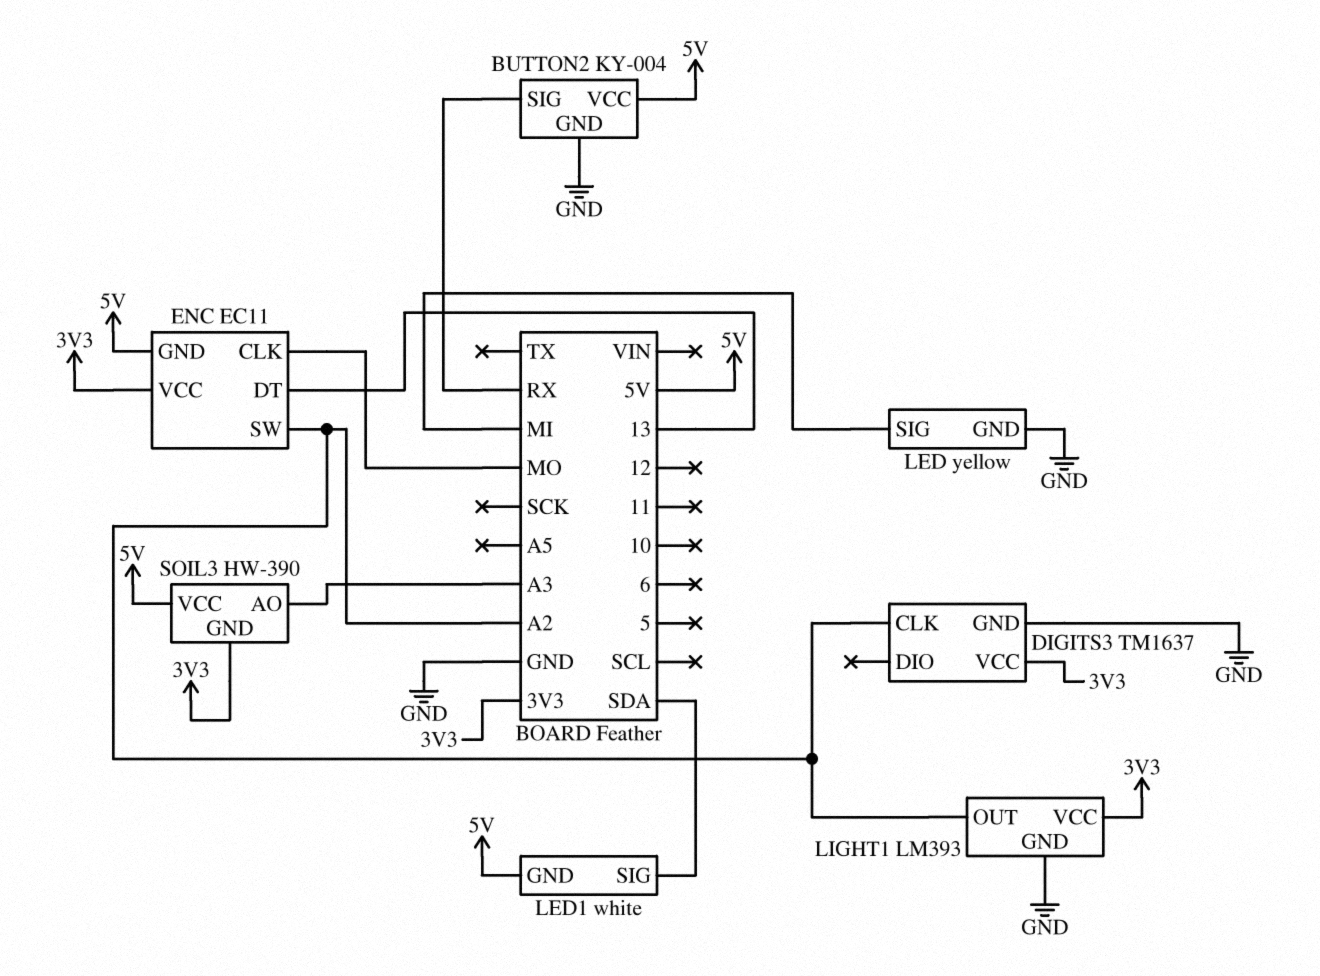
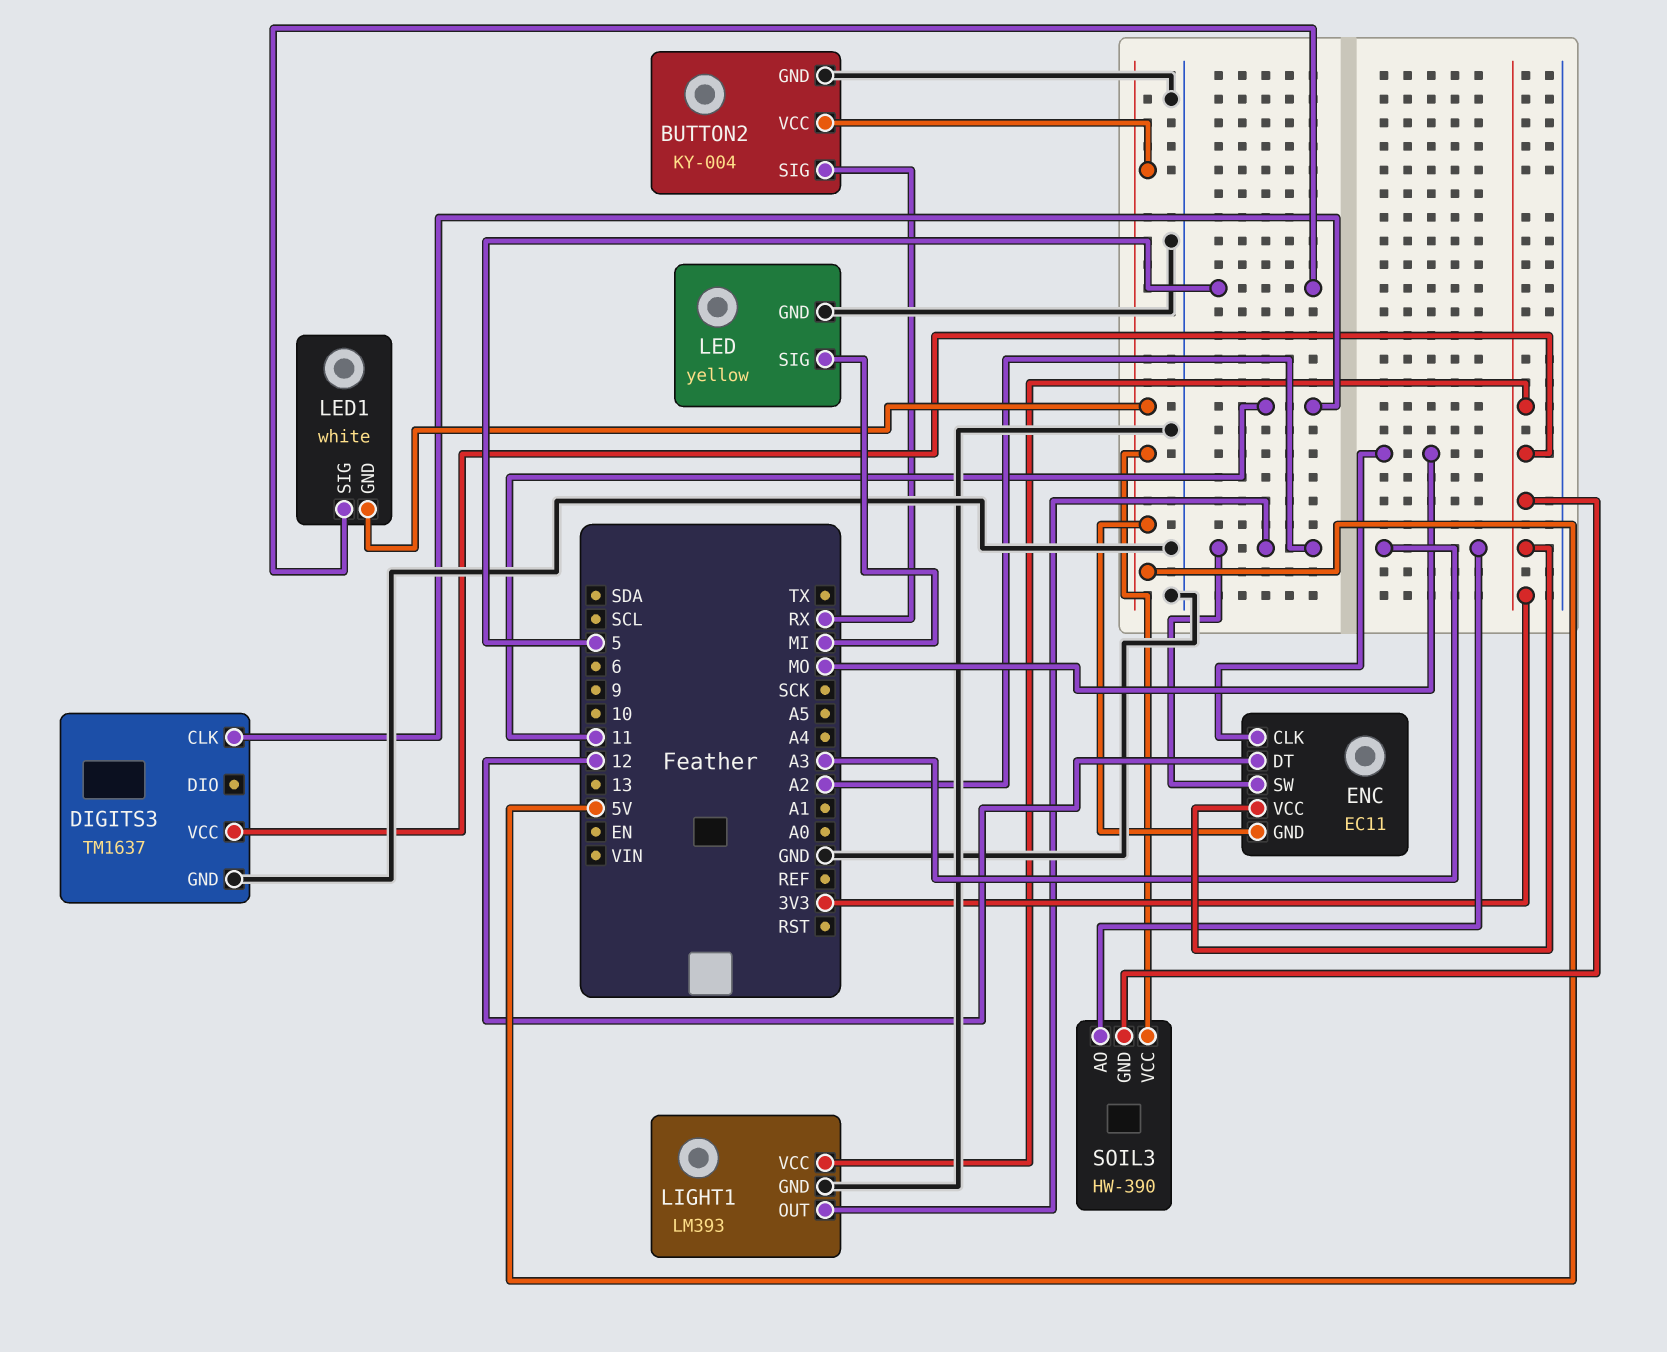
DIGITS3 pin CLK: A2 -> 11
ENC pin DT: 13 -> 12
LED1 pin SIG: SDA -> 5

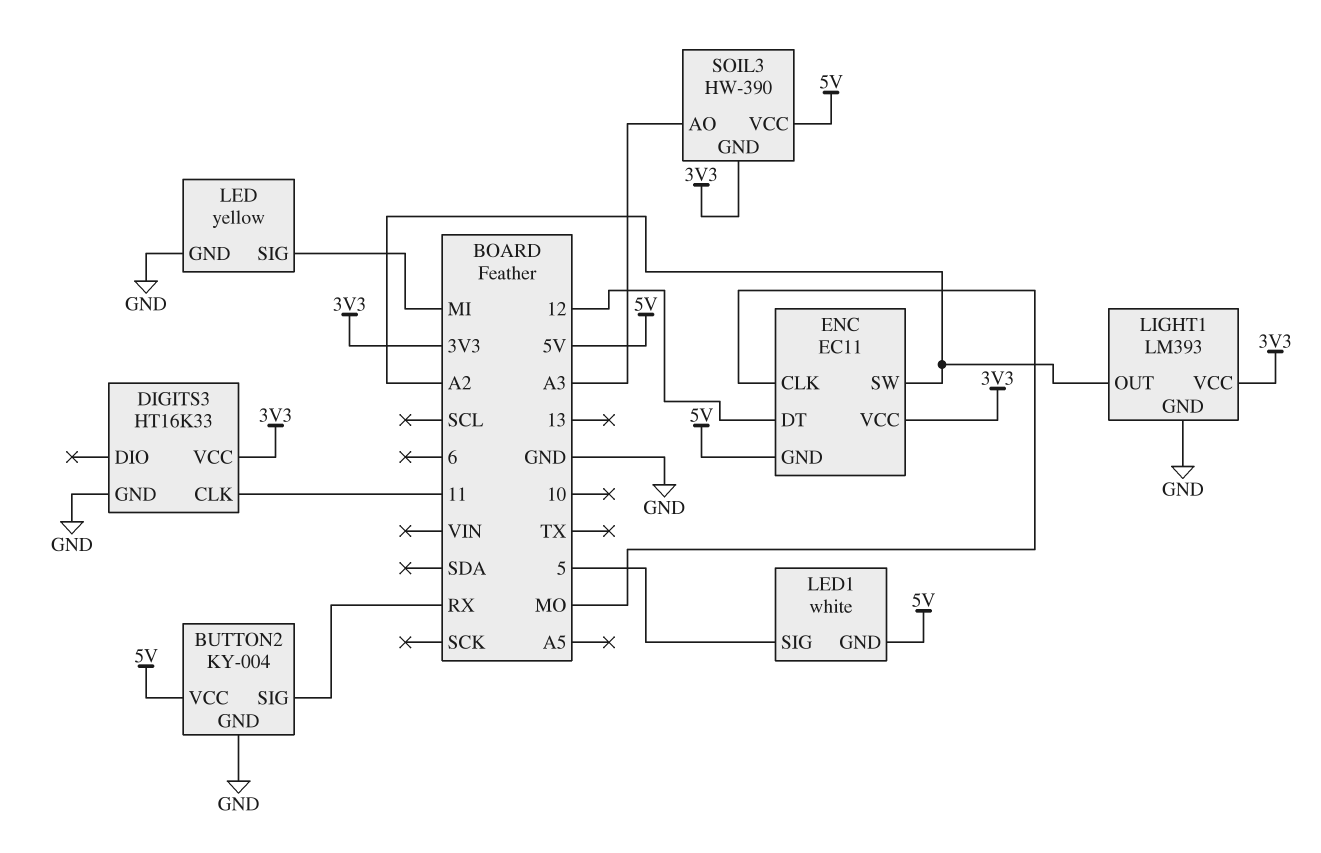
DIGITS3: TM1637 -> HT16K33

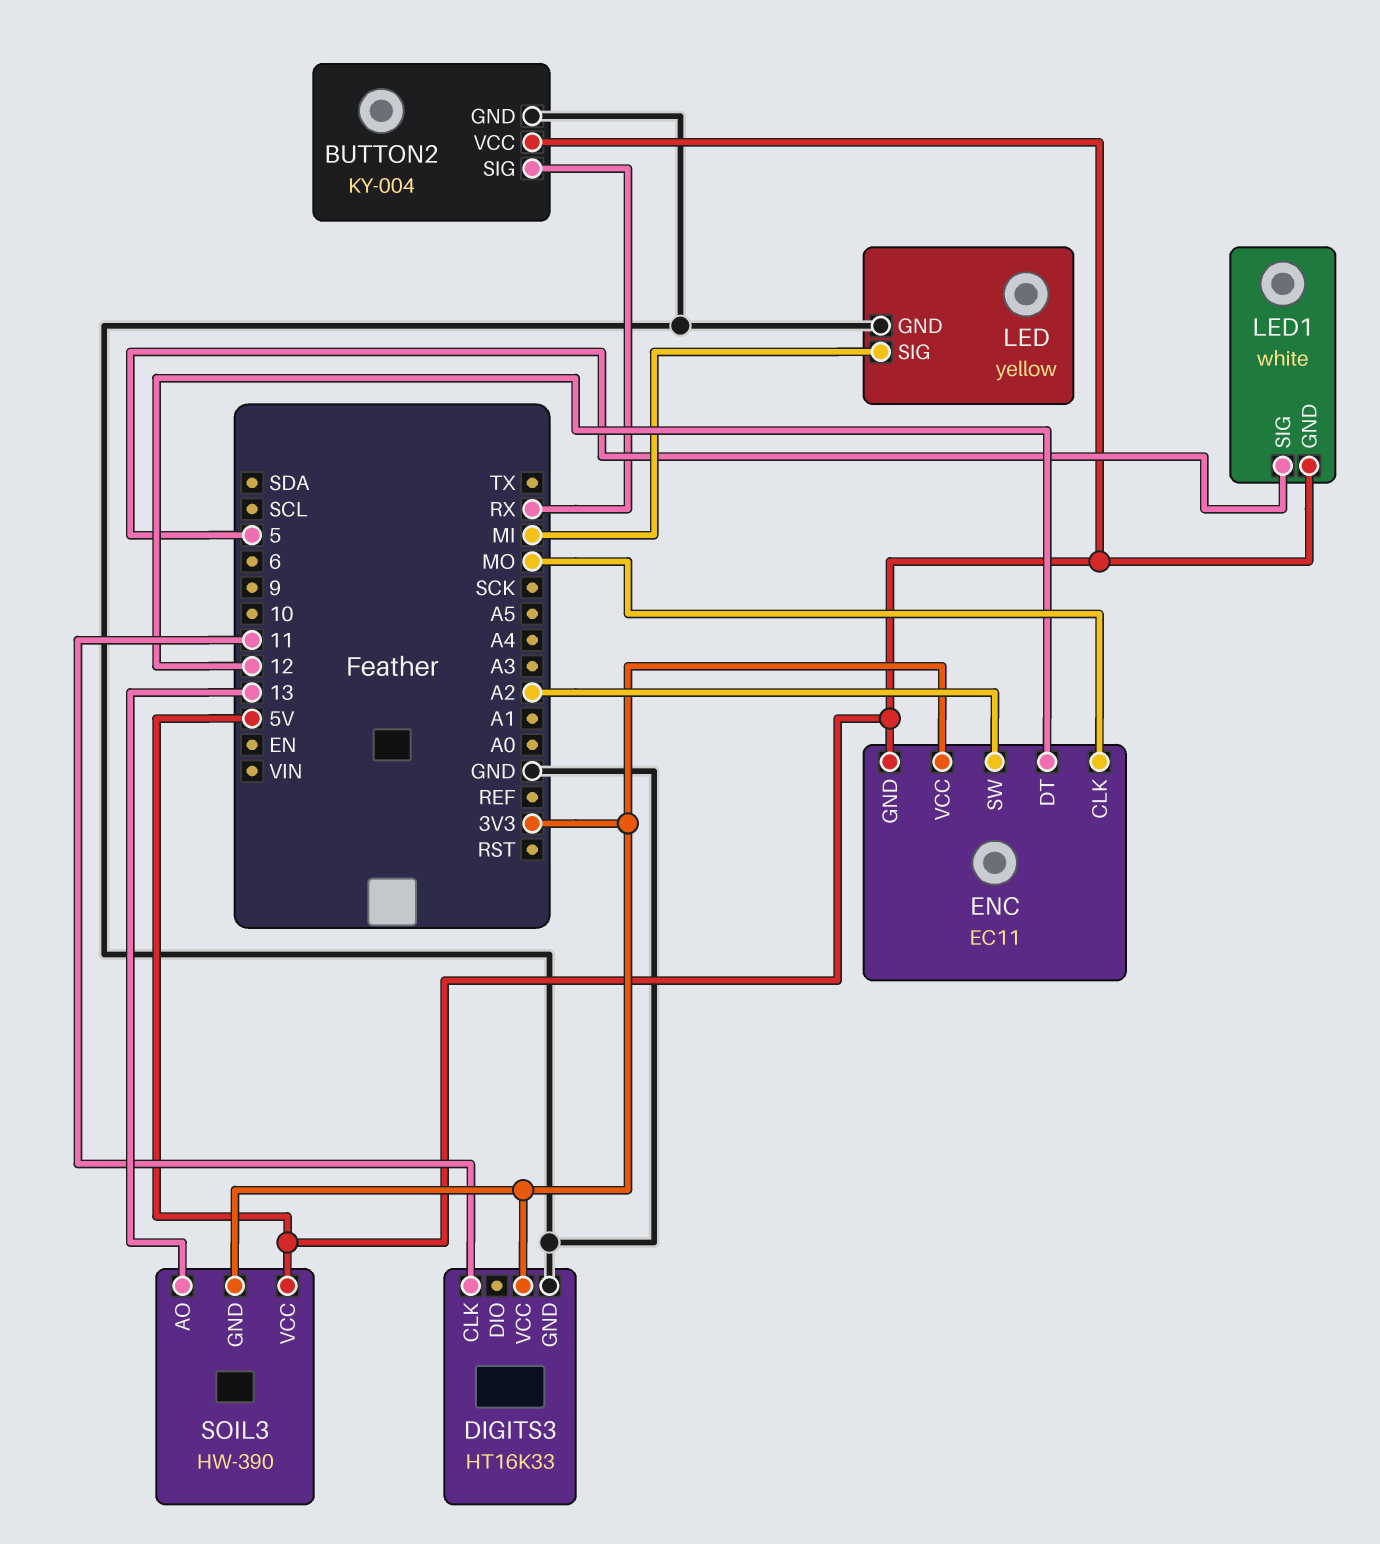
LIGHT1: LM393 -> none
LIGHT1 pin GND: GND -> none
LIGHT1 pin OUT: A2 -> none
LIGHT1 pin VCC: 3V3 -> none
SOIL3 pin AO: A3 -> 13

